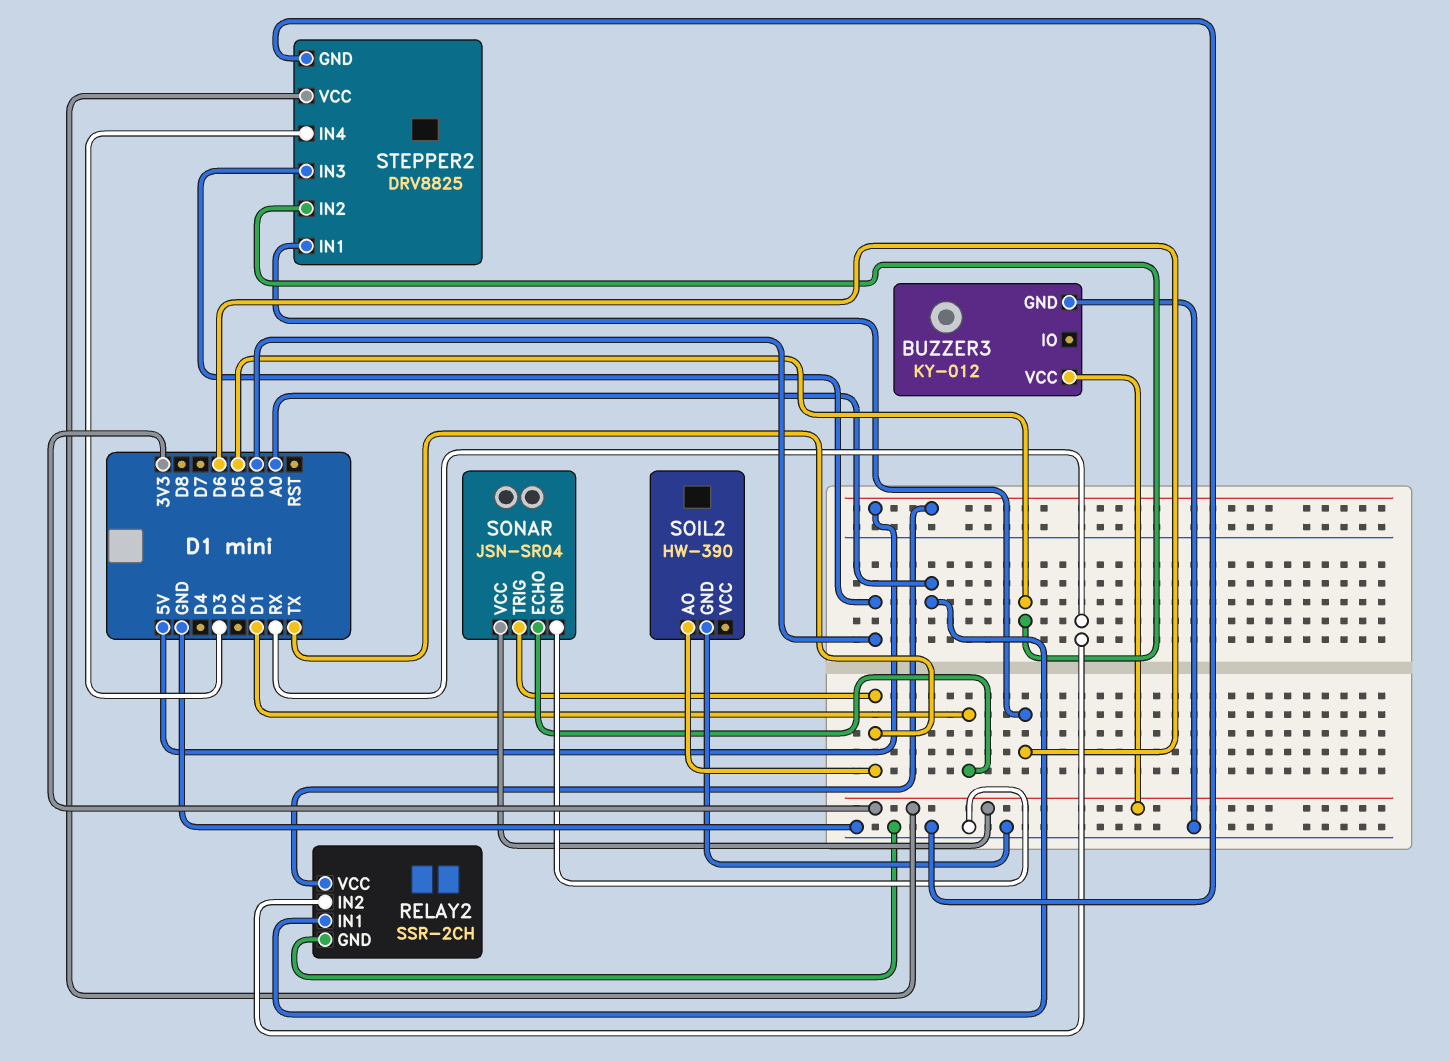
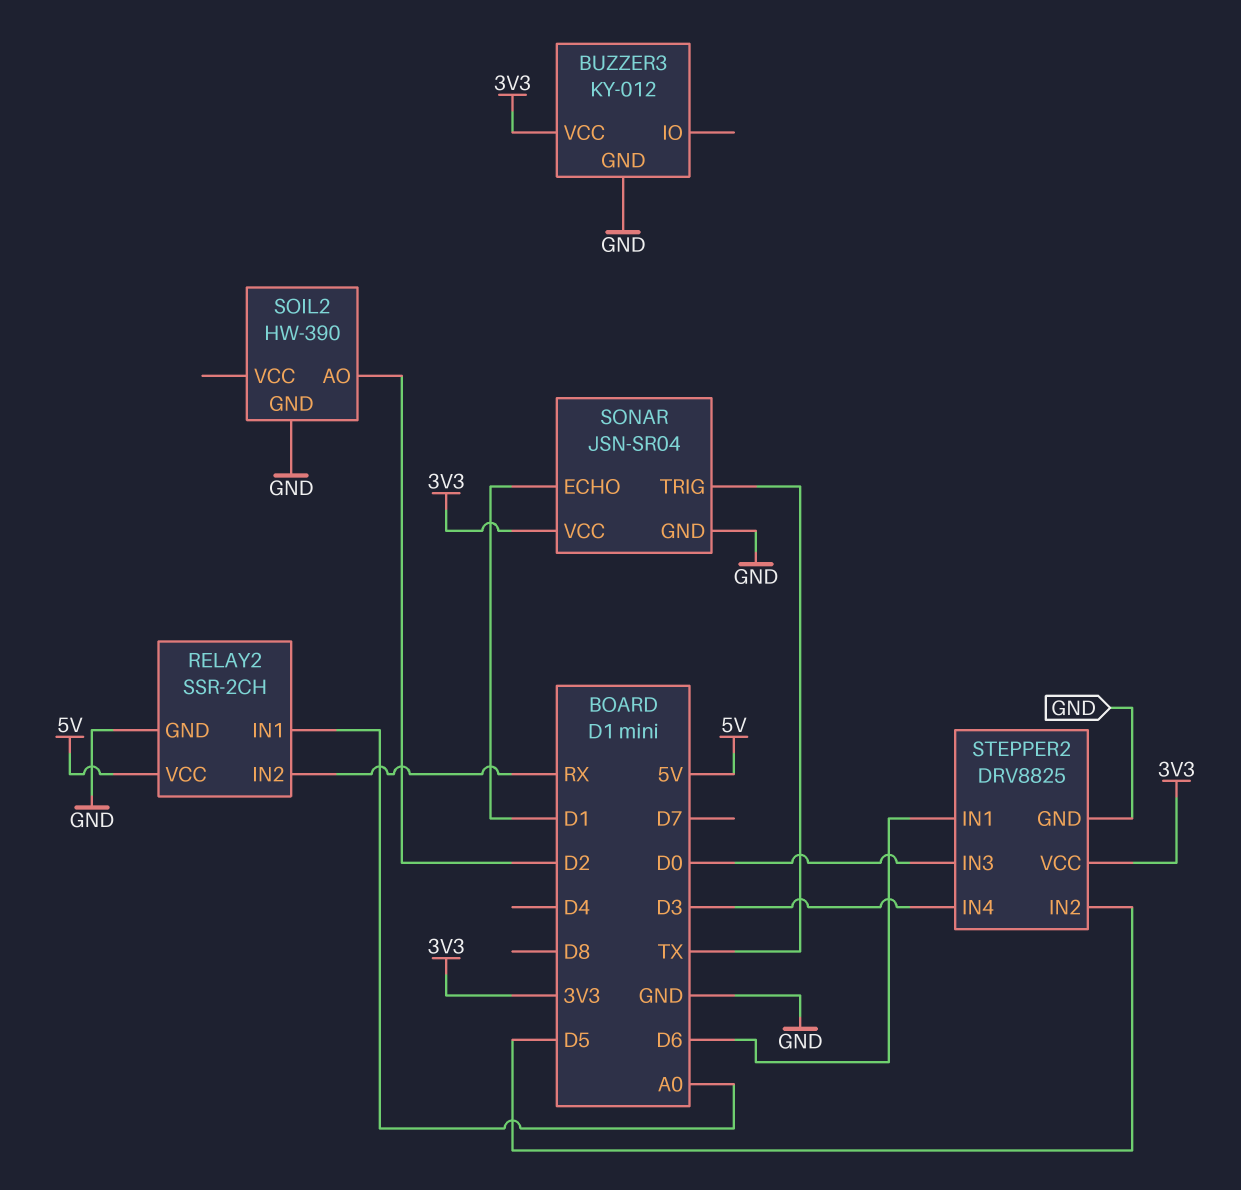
SOIL2 pin AO: TX -> D2

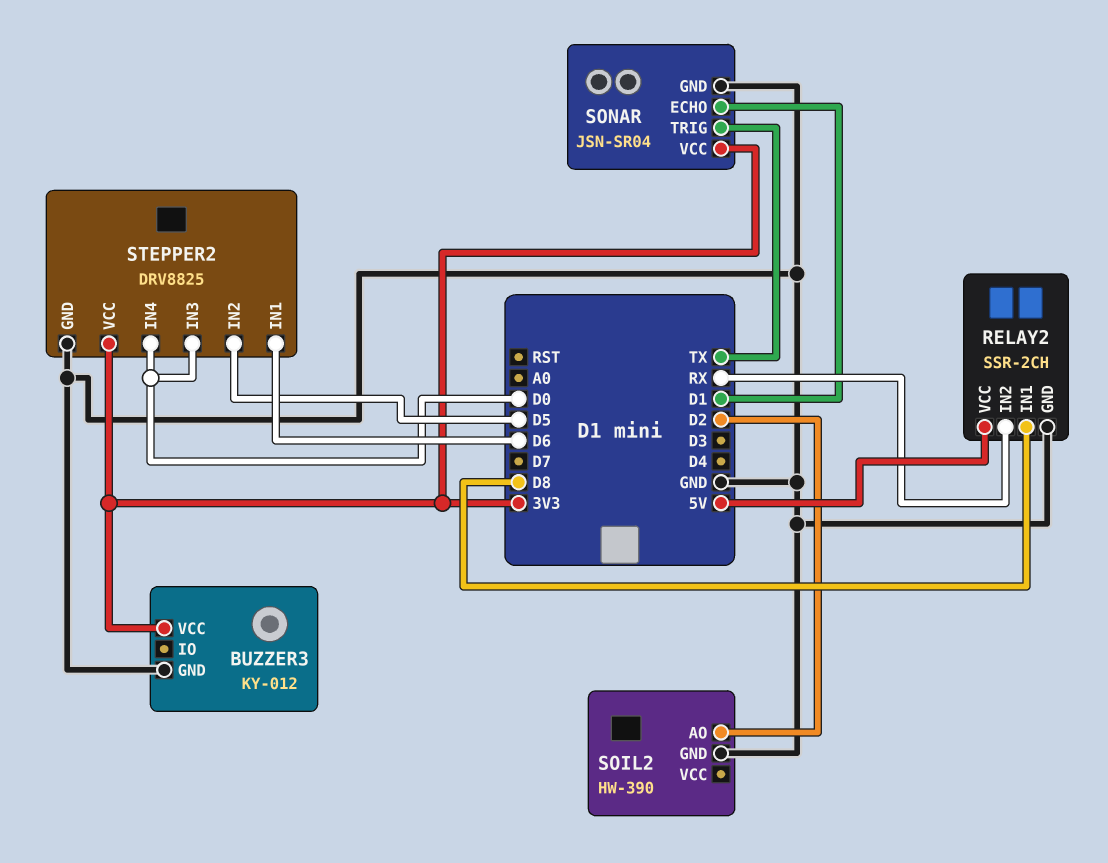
RELAY2 pin IN1: A0 -> D8
STEPPER2 pin IN4: D3 -> D0

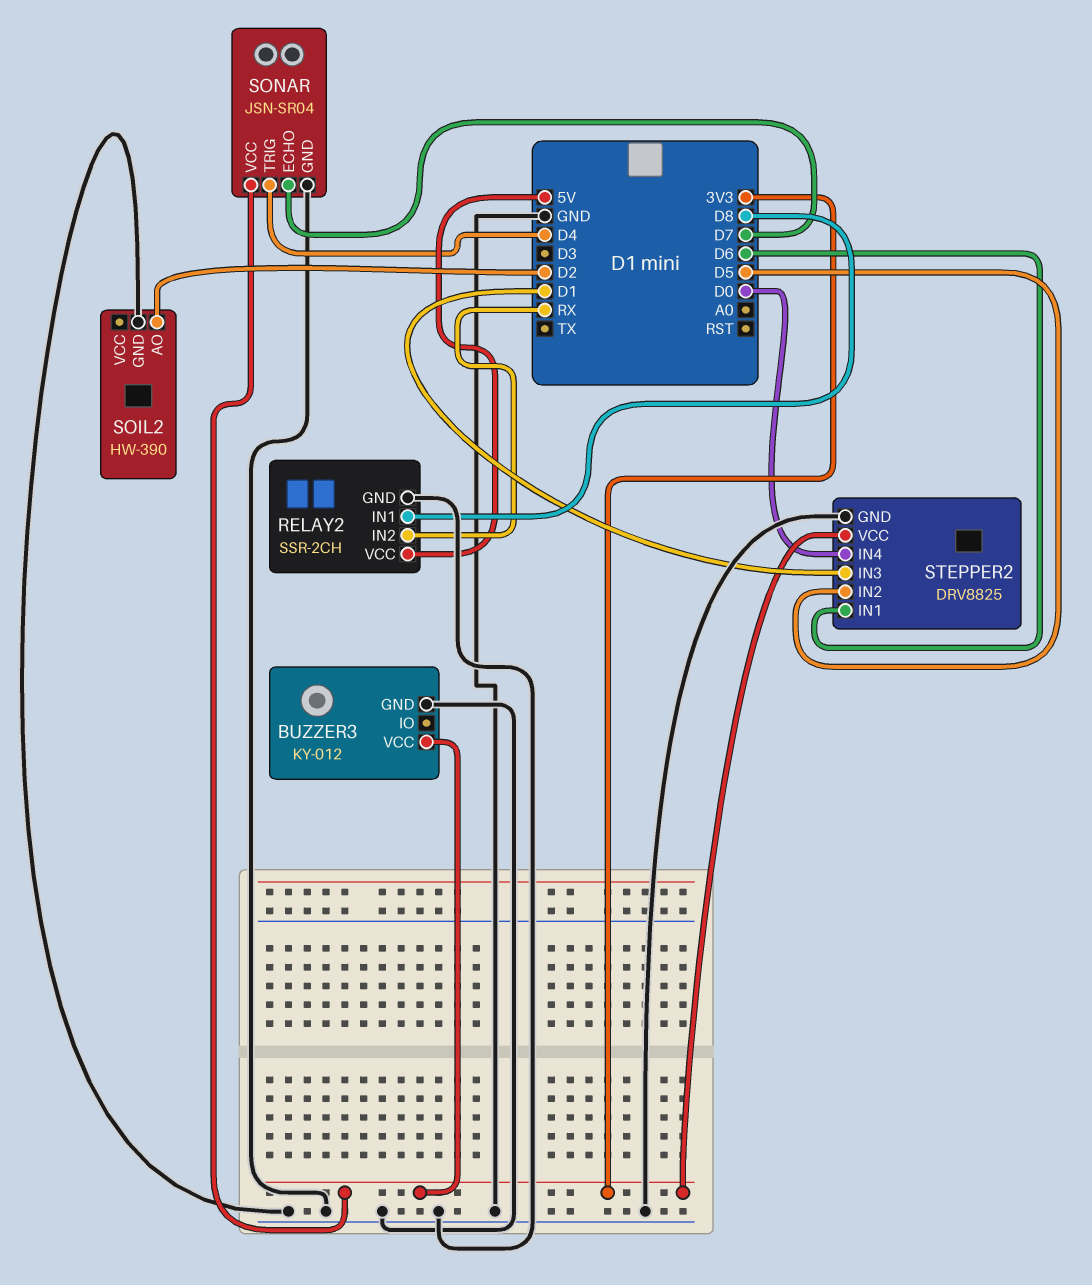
SONAR pin ECHO: D1 -> D7
SONAR pin TRIG: TX -> D4
STEPPER2 pin IN3: D0 -> D1

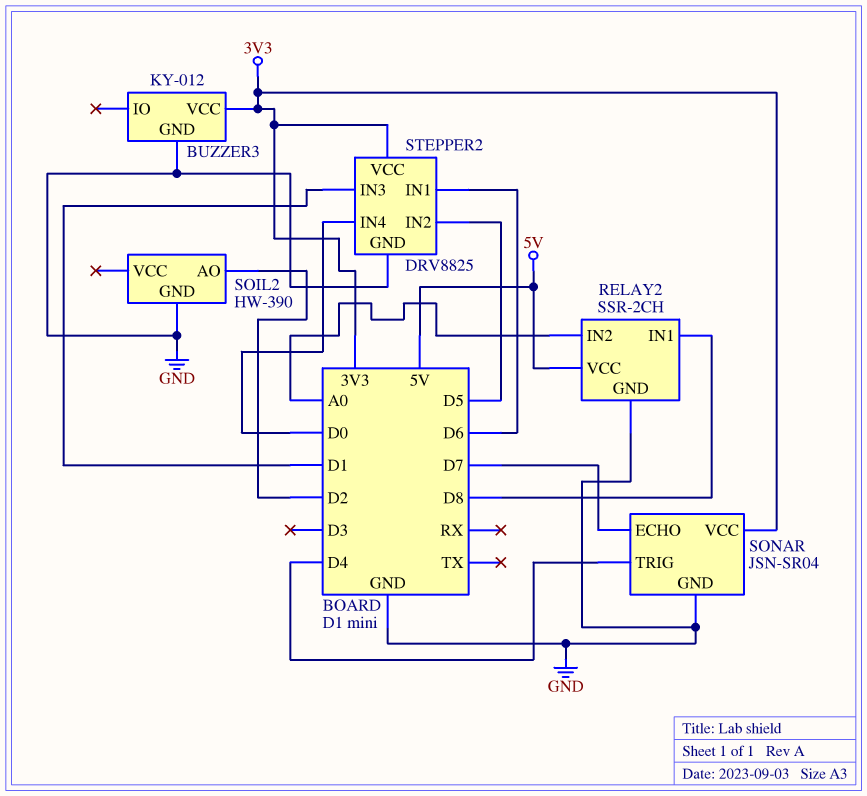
RELAY2 pin IN2: RX -> A0

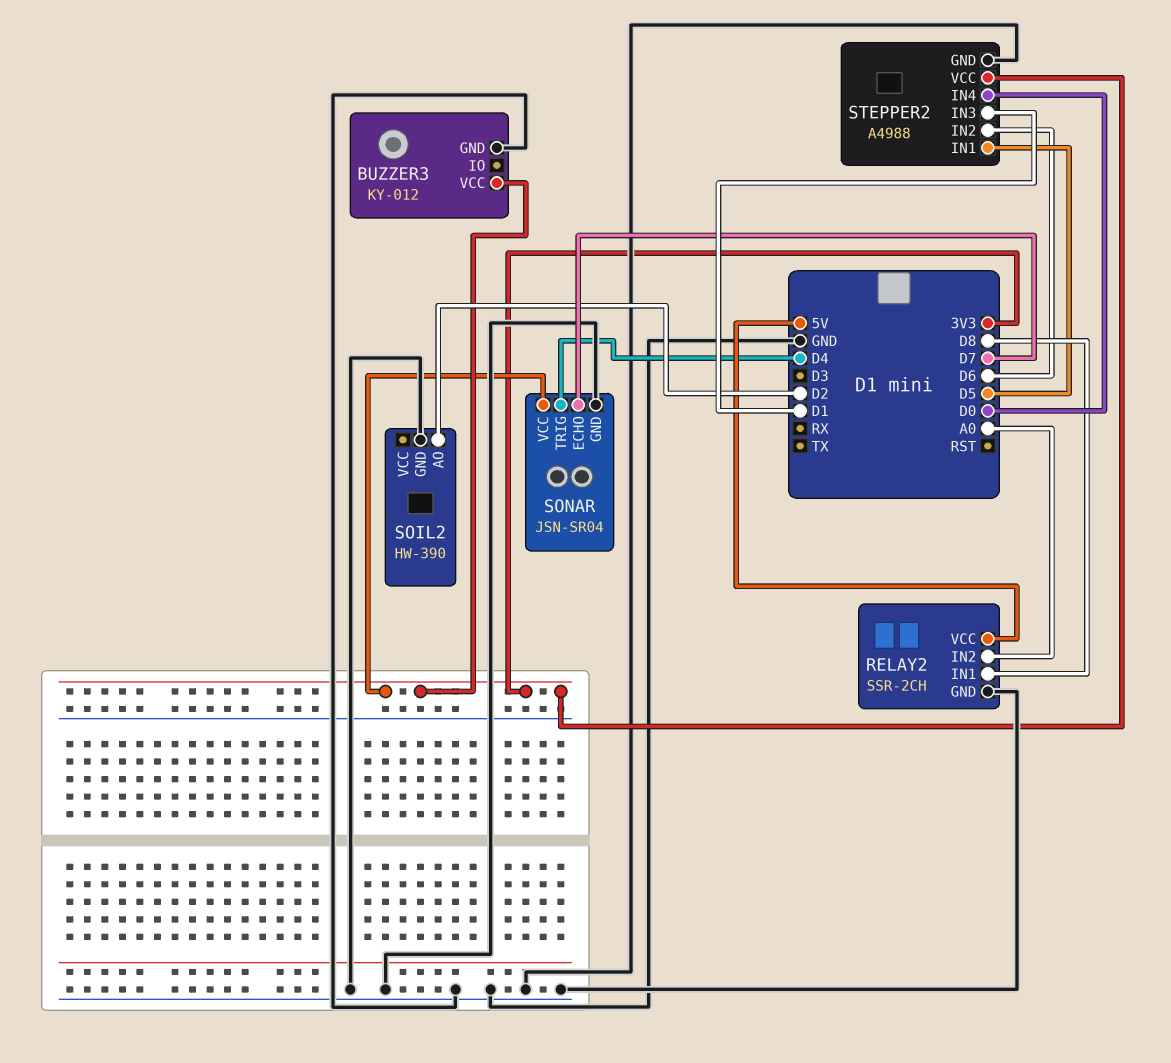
STEPPER2: DRV8825 -> A4988
STEPPER2 pin IN1: D6 -> D5
STEPPER2 pin IN2: D5 -> D6

